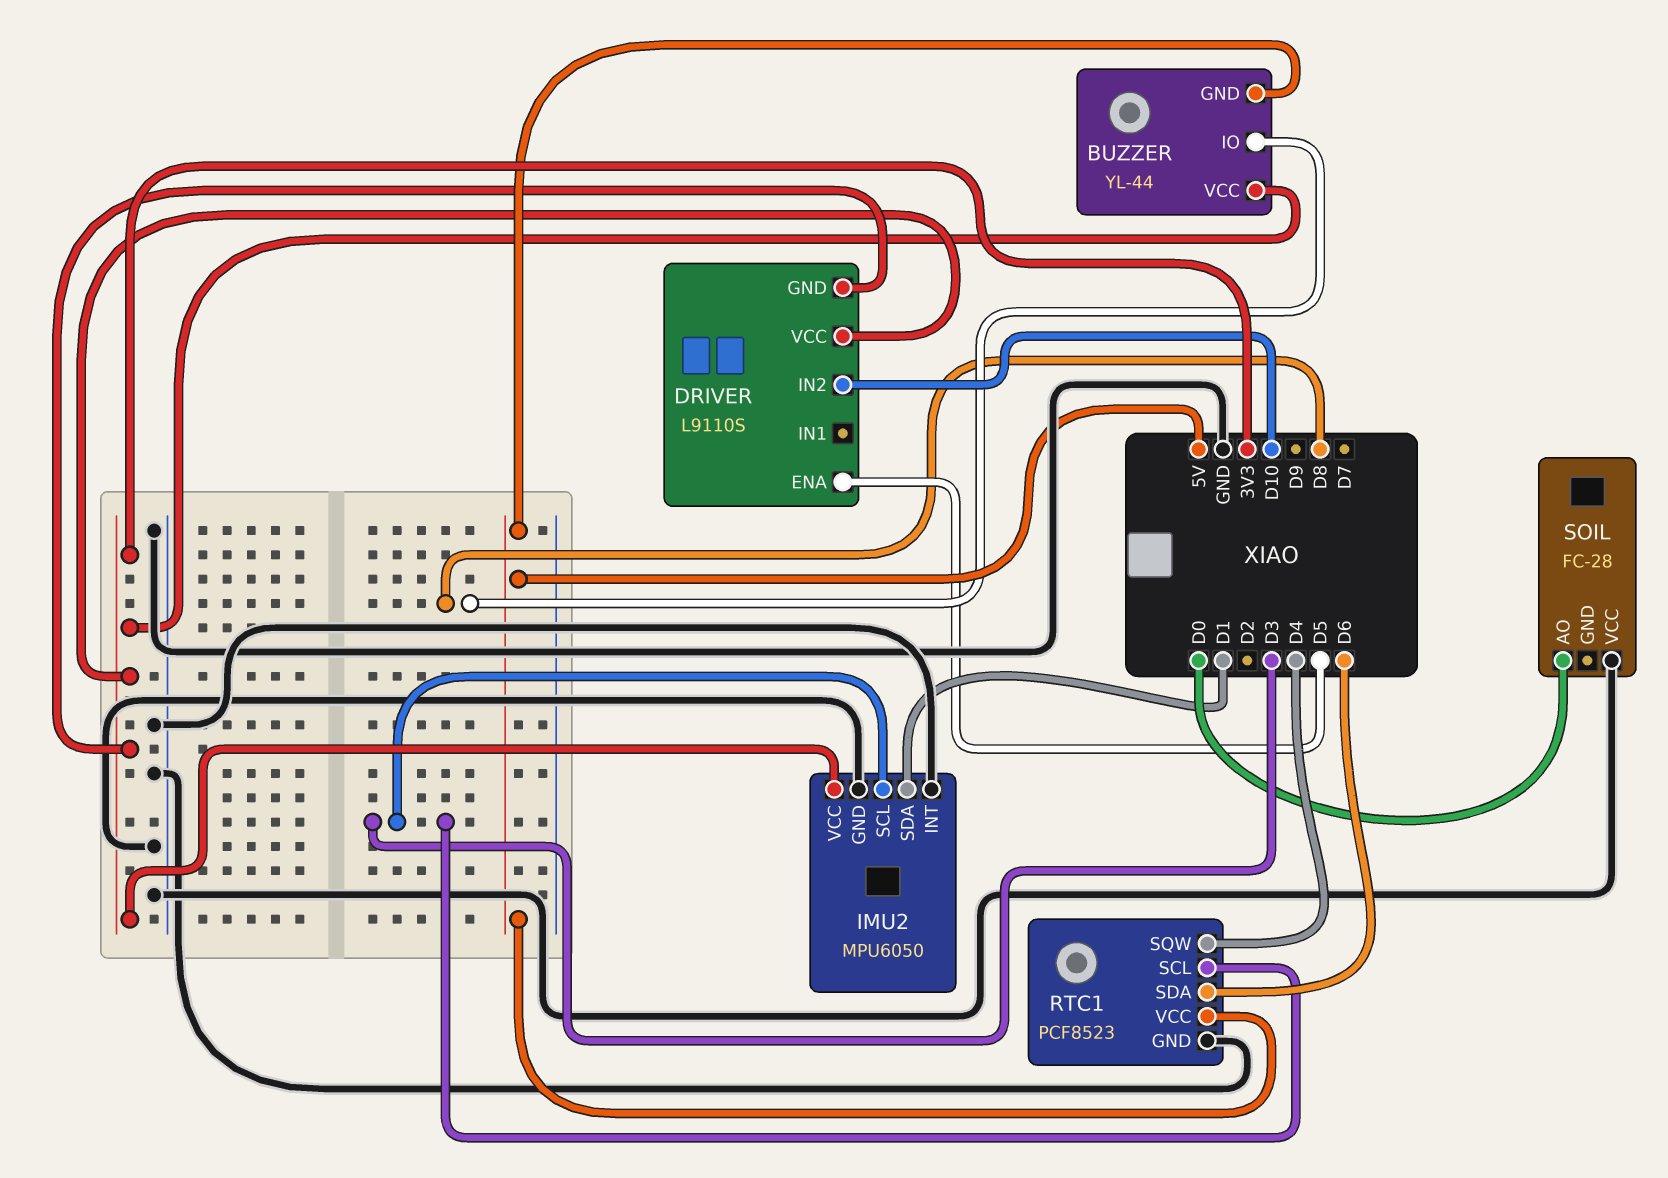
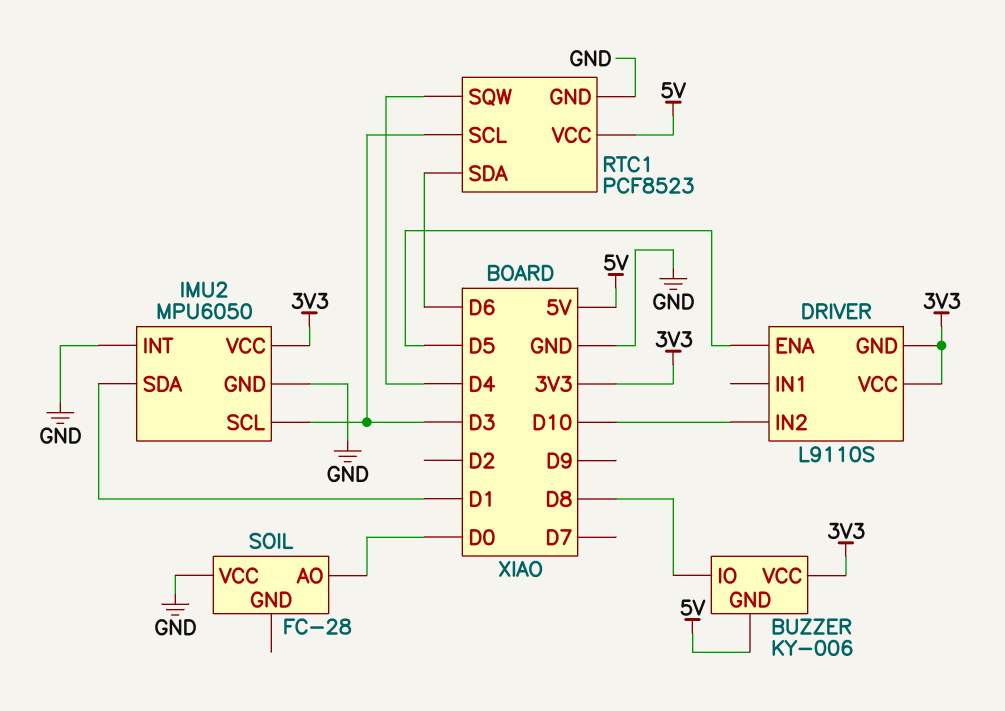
BUZZER: YL-44 -> KY-006

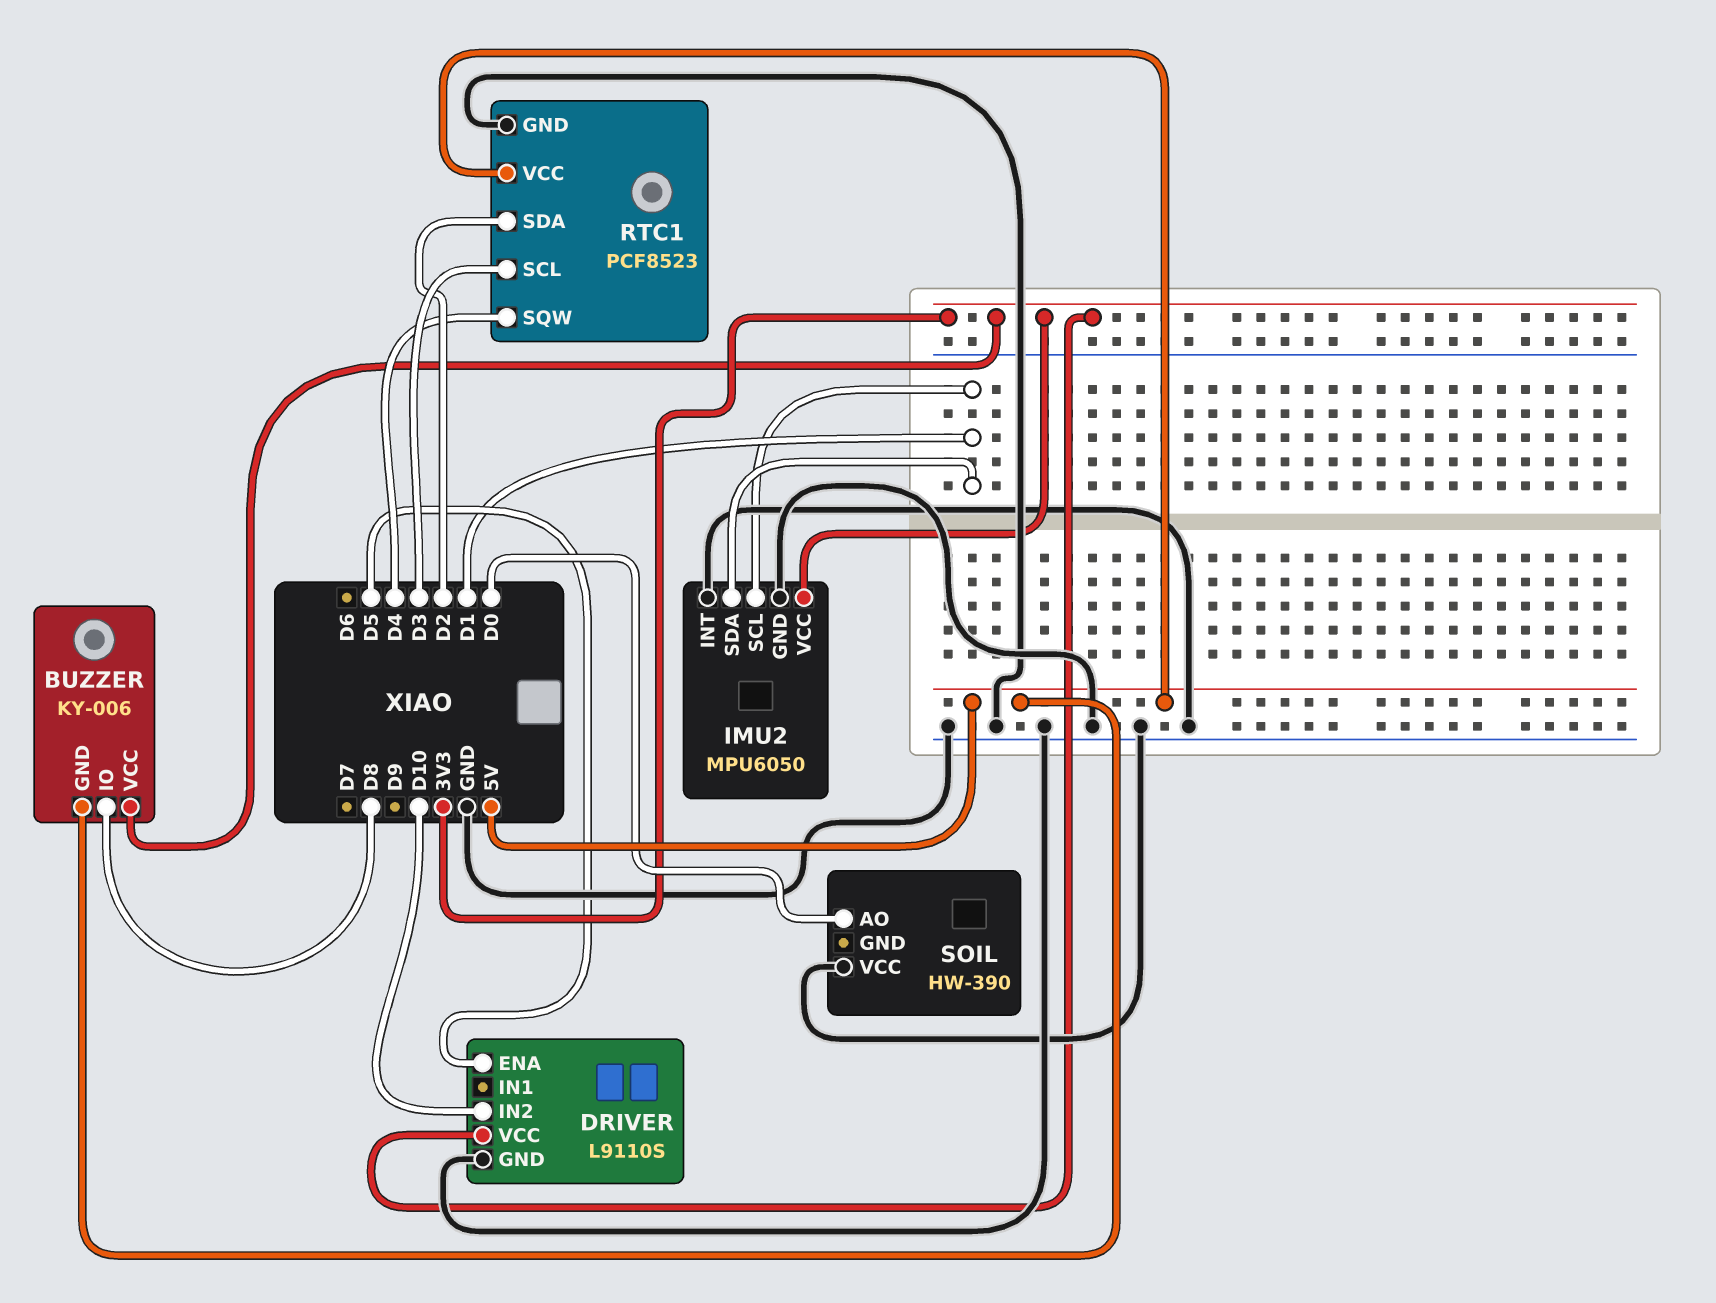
DRIVER pin GND: 3V3 -> GND
IMU2 pin SCL: D3 -> D1
RTC1 pin SDA: D6 -> D2
SOIL: FC-28 -> HW-390

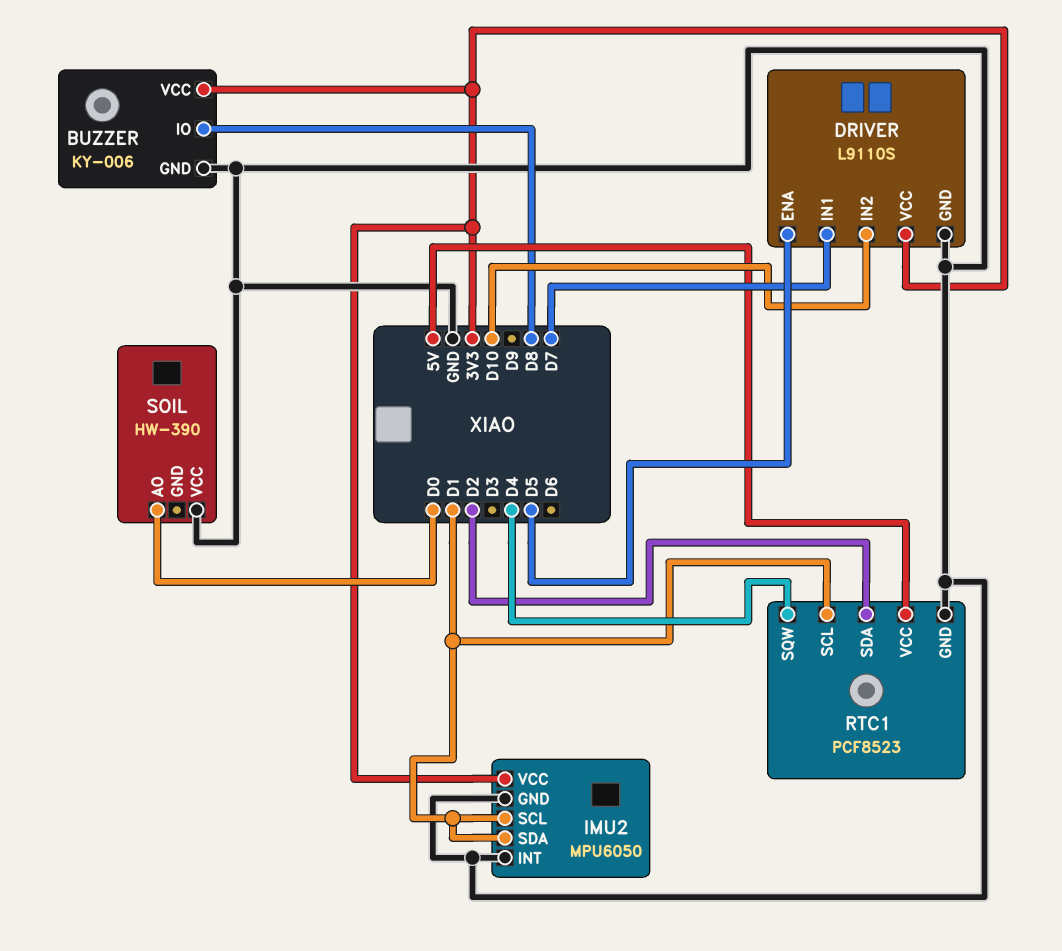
BUZZER pin GND: 5V -> GND
DRIVER pin IN1: none -> D7
RTC1 pin SCL: D3 -> D1

